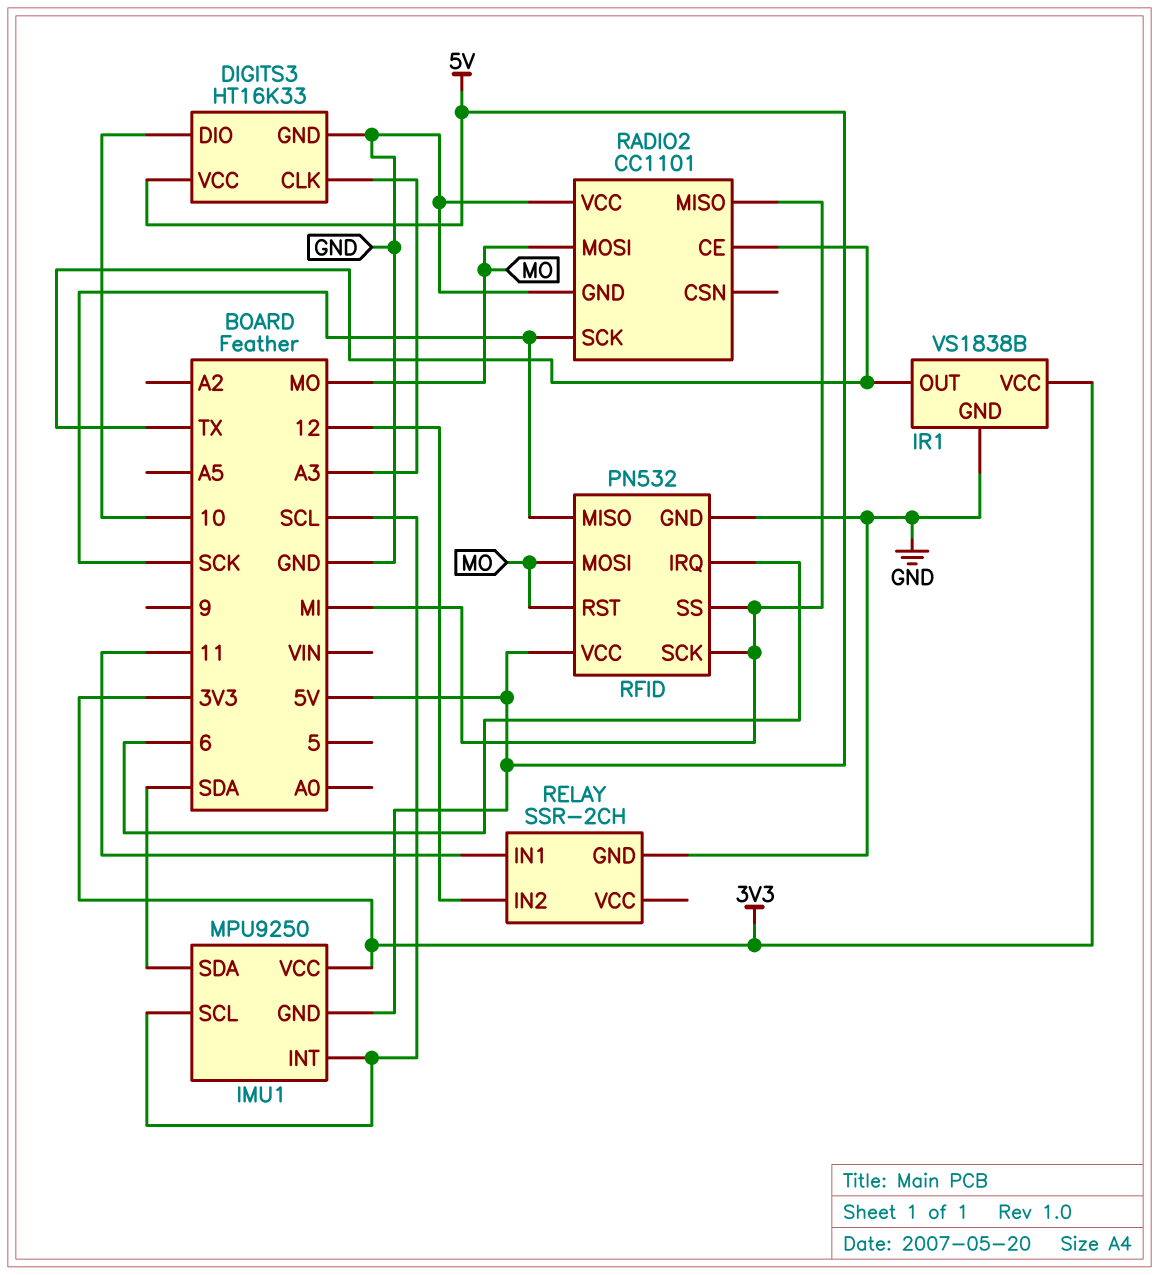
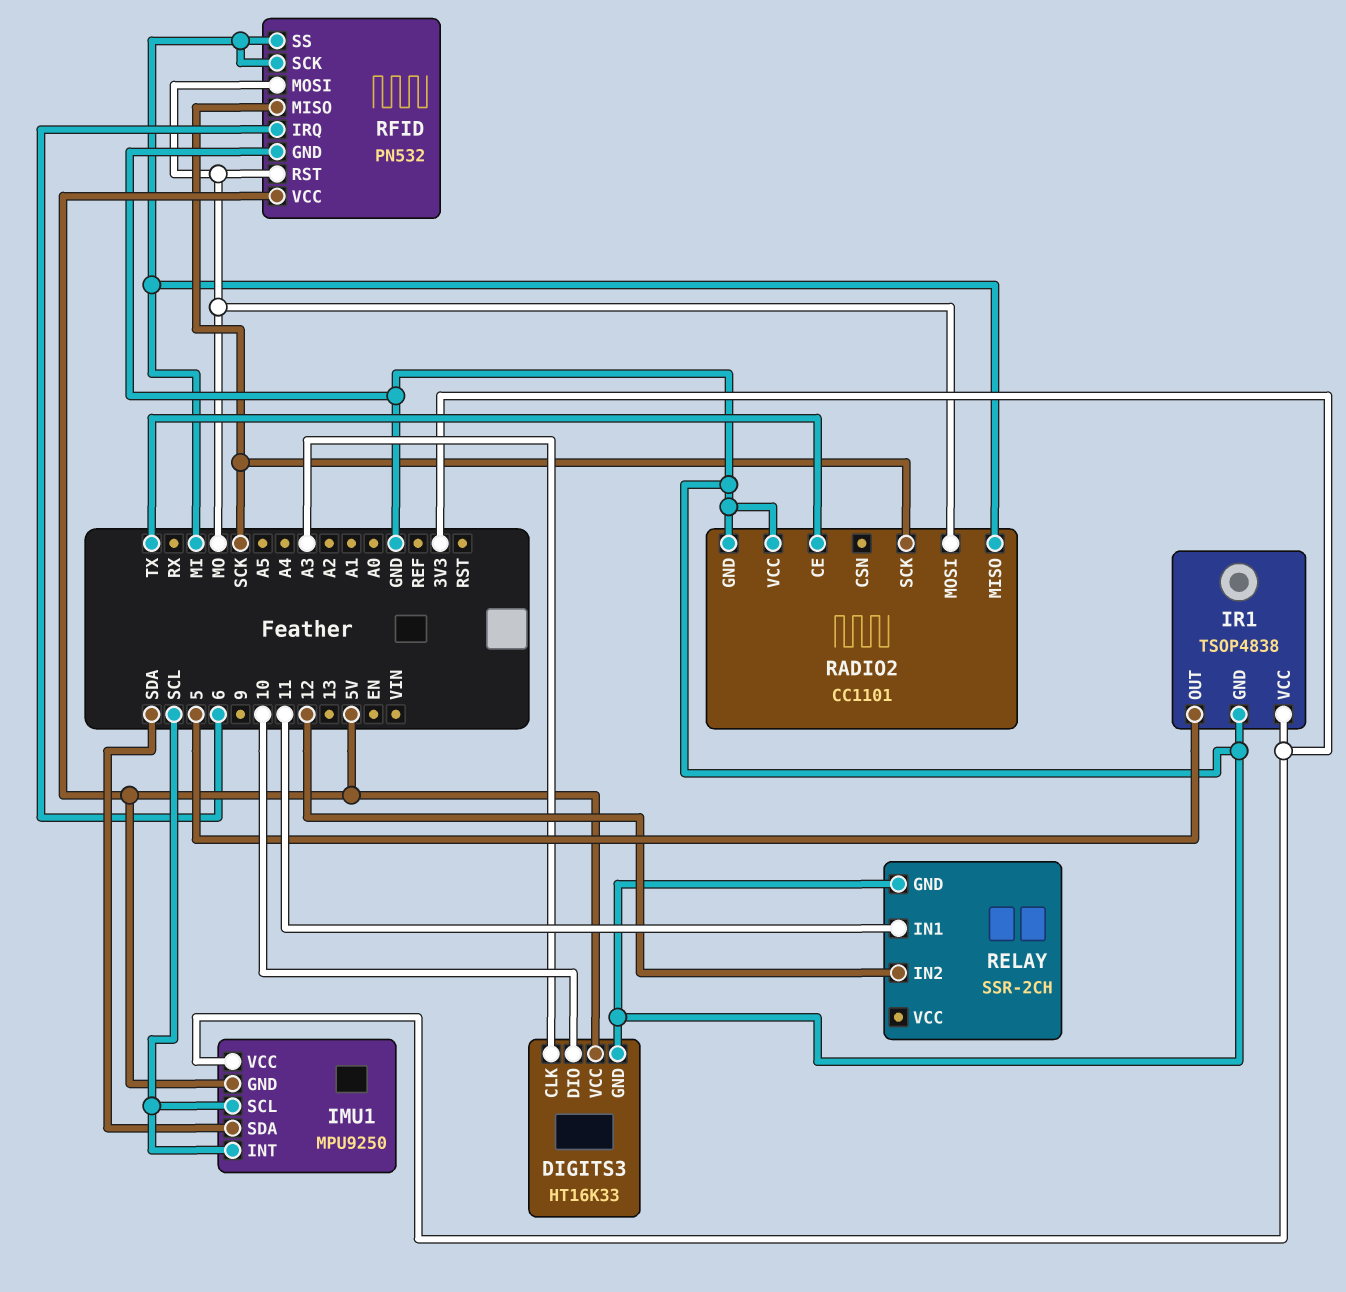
IR1: VS1838B -> TSOP4838
IR1 pin OUT: TX -> 5

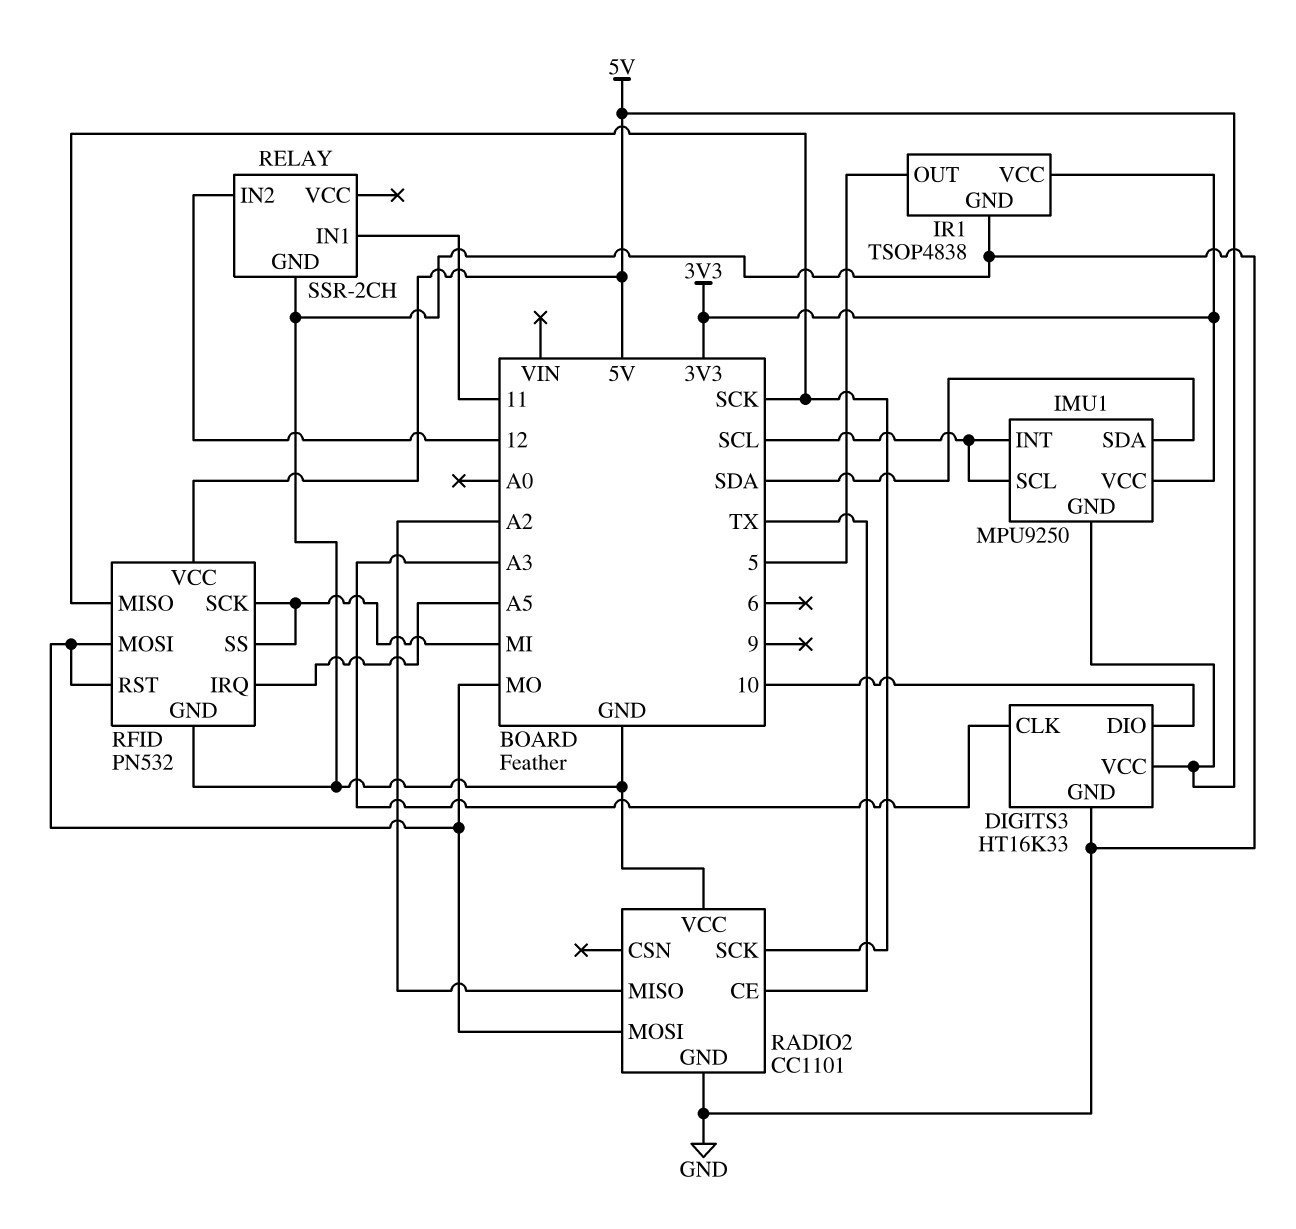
RADIO2 pin MISO: MI -> A2
RFID pin IRQ: 6 -> A5

